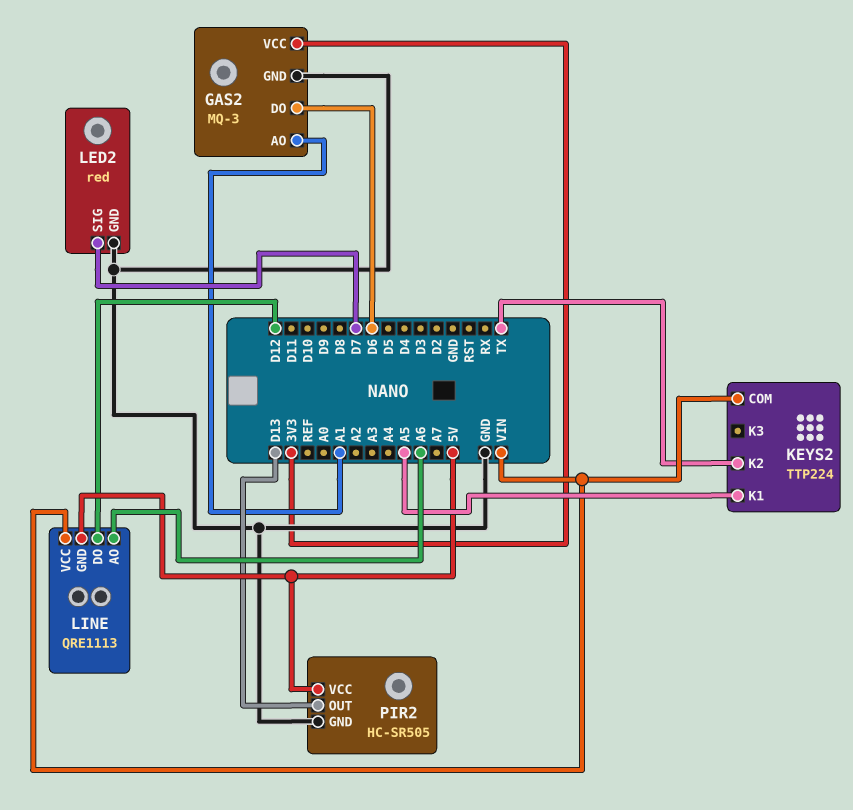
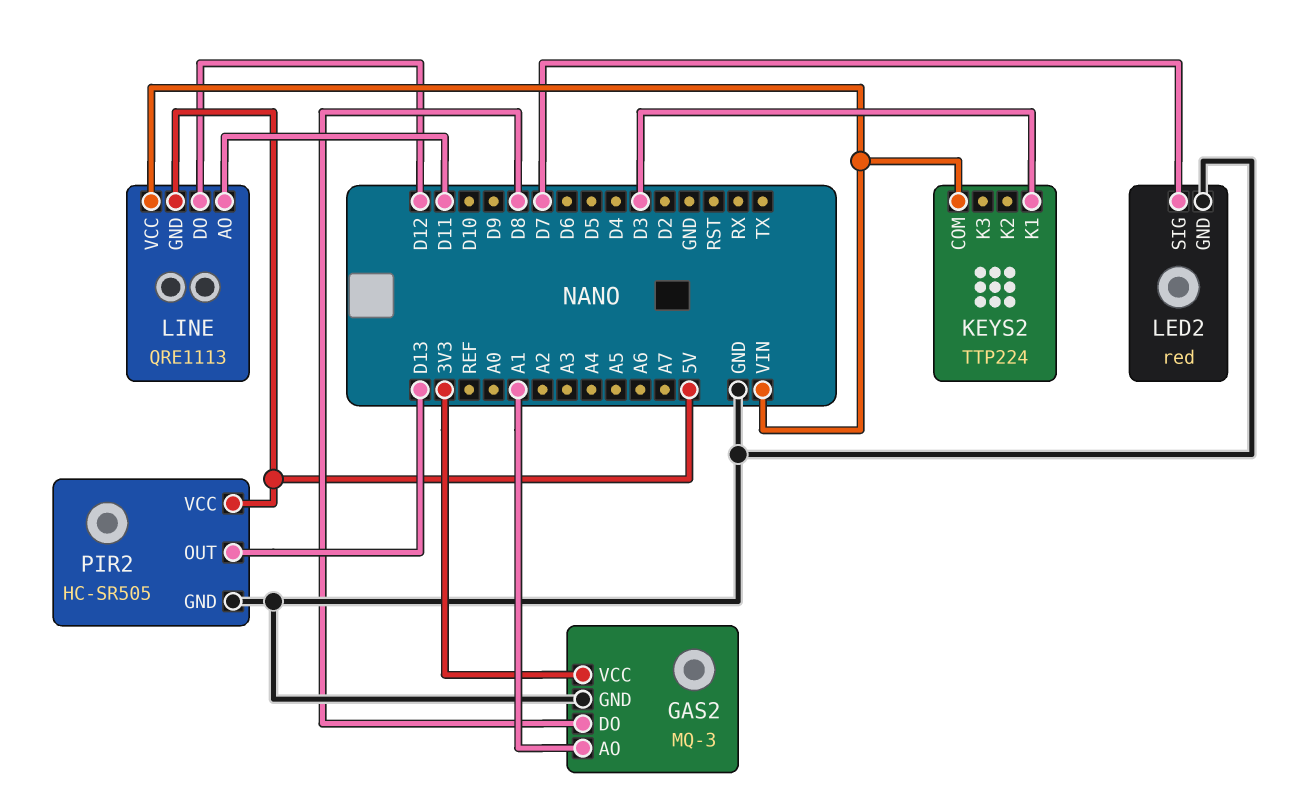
GAS2 pin DO: D6 -> D8
KEYS2 pin K1: A5 -> D3
KEYS2 pin K2: TX -> none
LINE pin AO: A6 -> D11

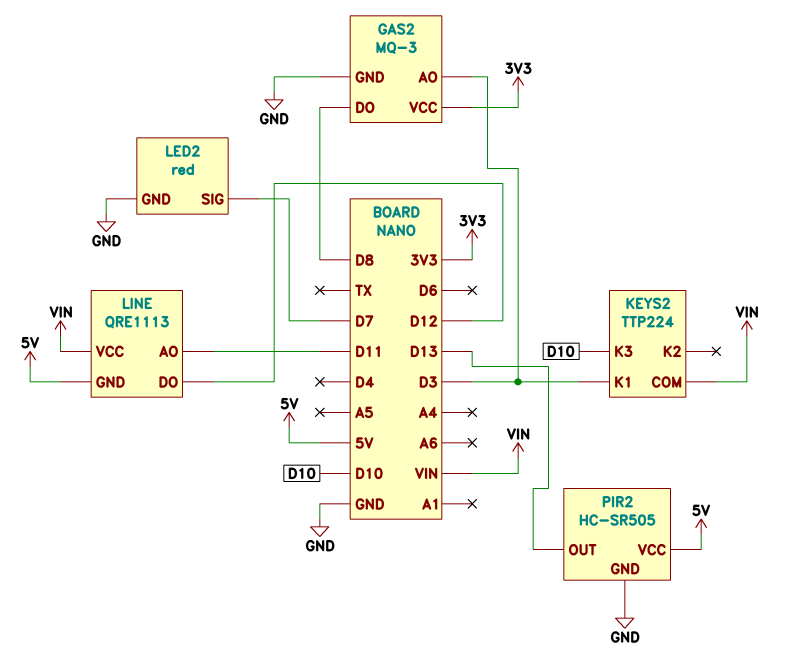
GAS2 pin AO: A1 -> D3
KEYS2 pin K3: none -> D10

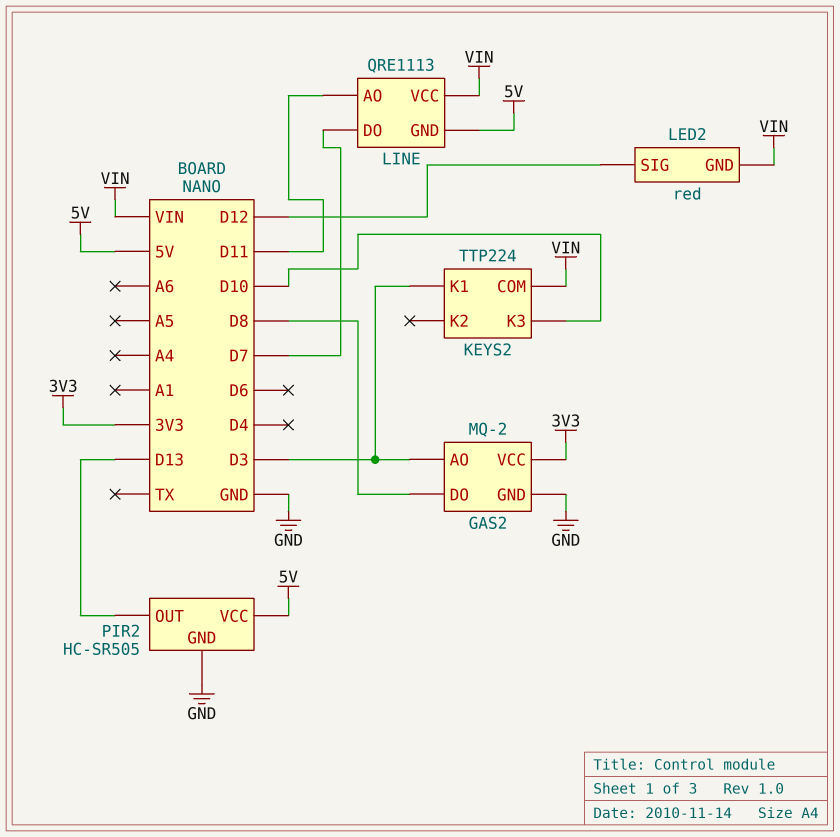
GAS2: MQ-3 -> MQ-2
LED2 pin GND: GND -> VIN
LED2 pin SIG: D7 -> D12
LINE pin DO: D12 -> D7

